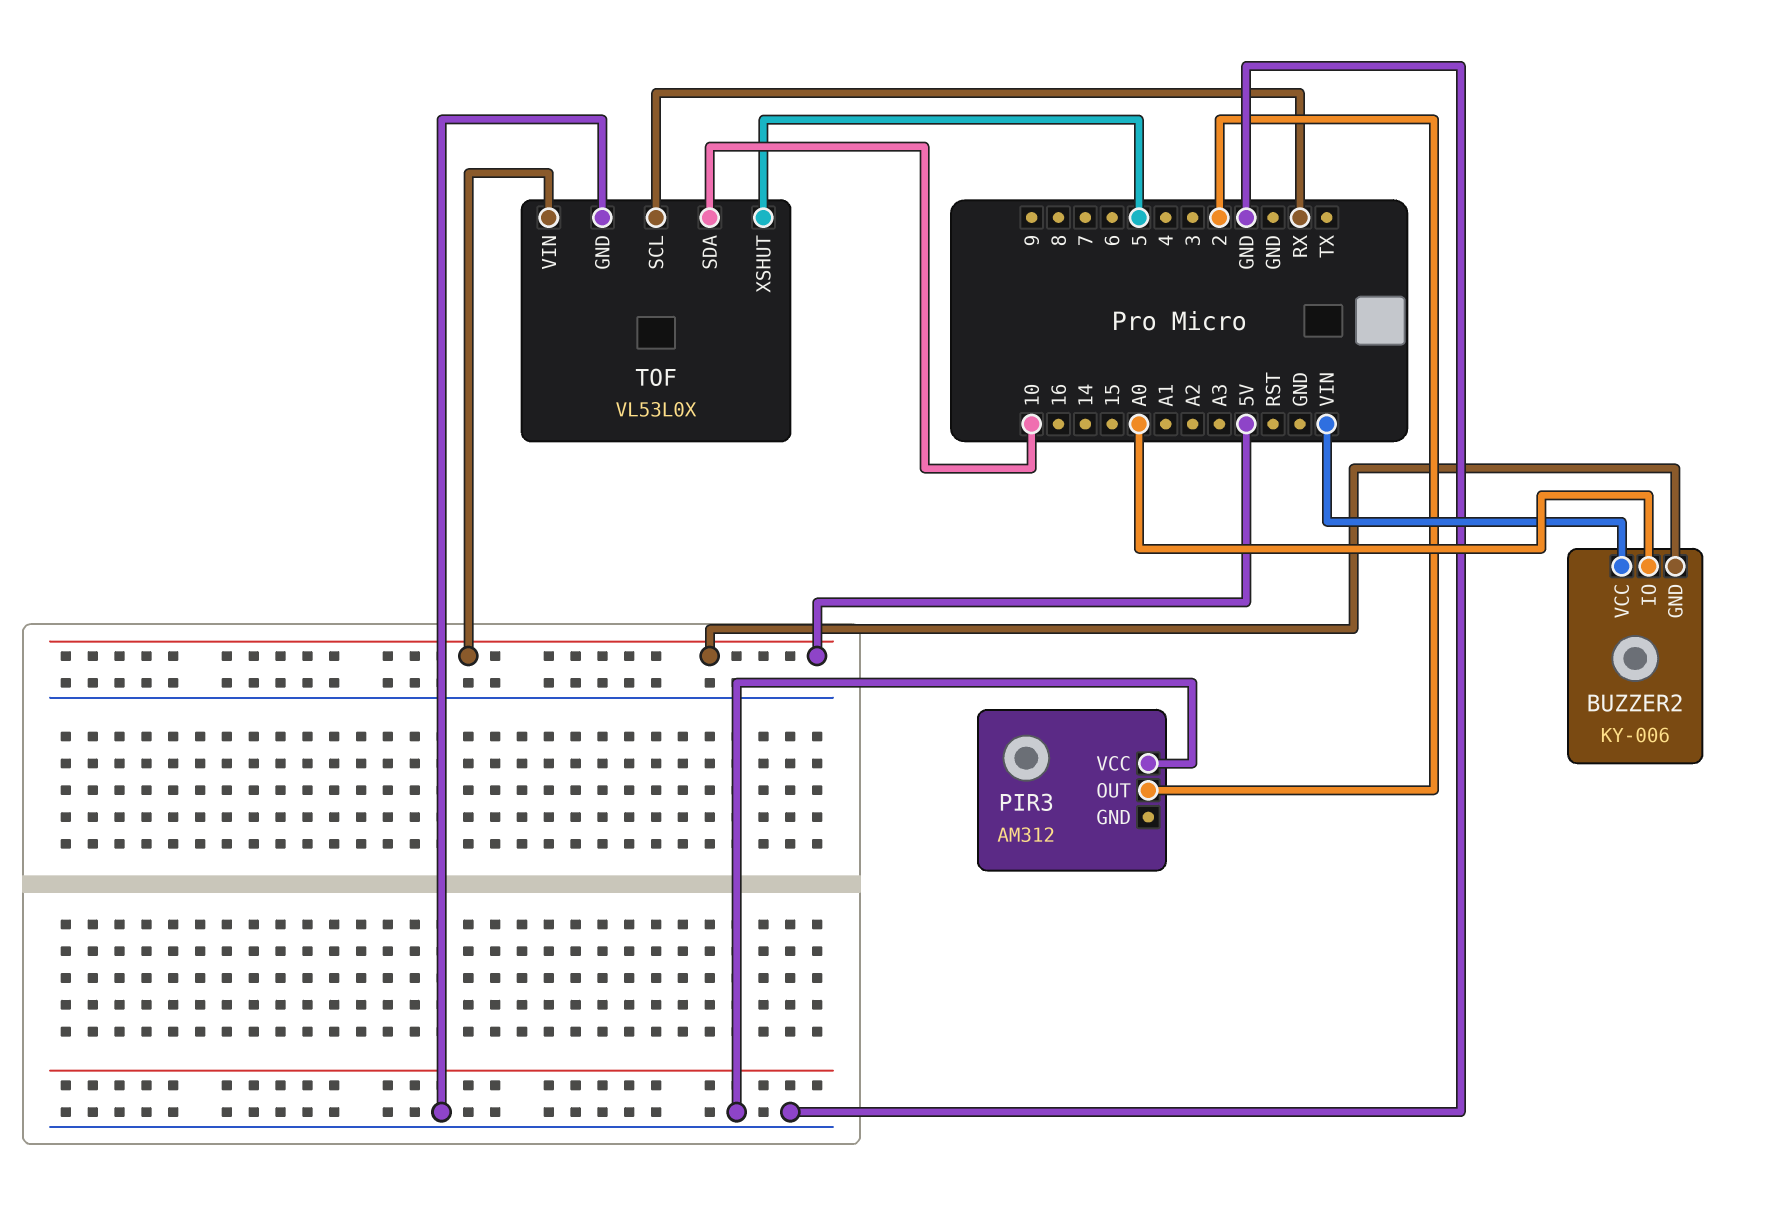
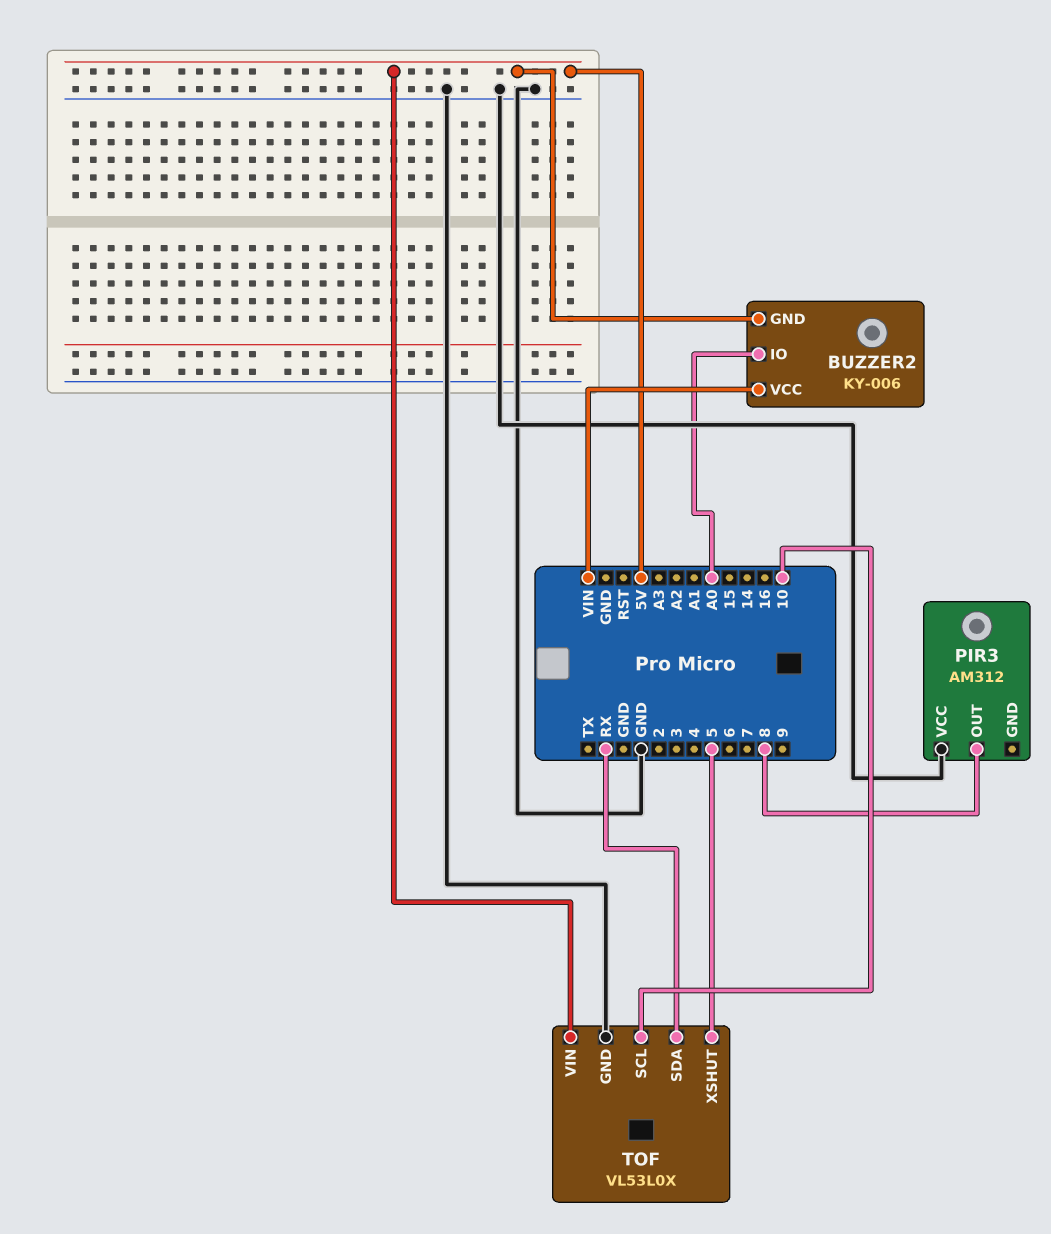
PIR3 pin OUT: 2 -> 8
TOF pin SCL: RX -> 10
TOF pin SDA: 10 -> RX

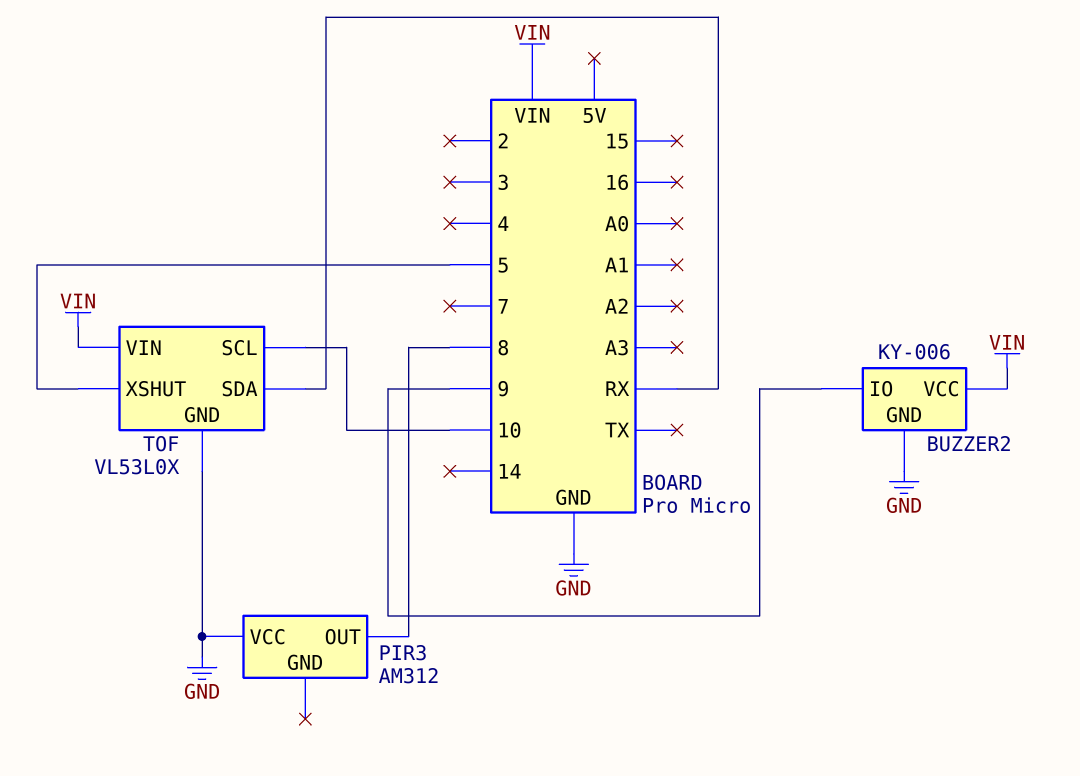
BUZZER2 pin GND: 5V -> GND
BUZZER2 pin IO: A0 -> 9
TOF pin VIN: 5V -> VIN

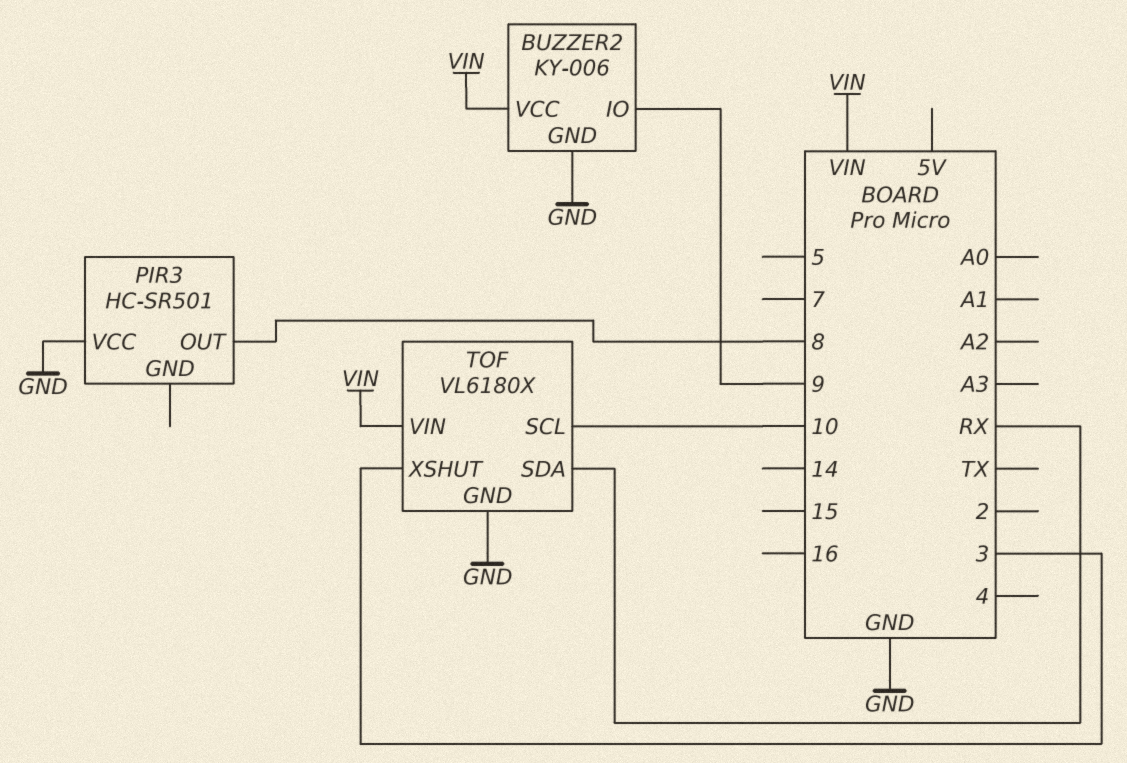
PIR3: AM312 -> HC-SR501
TOF: VL53L0X -> VL6180X
TOF pin XSHUT: 5 -> 3

